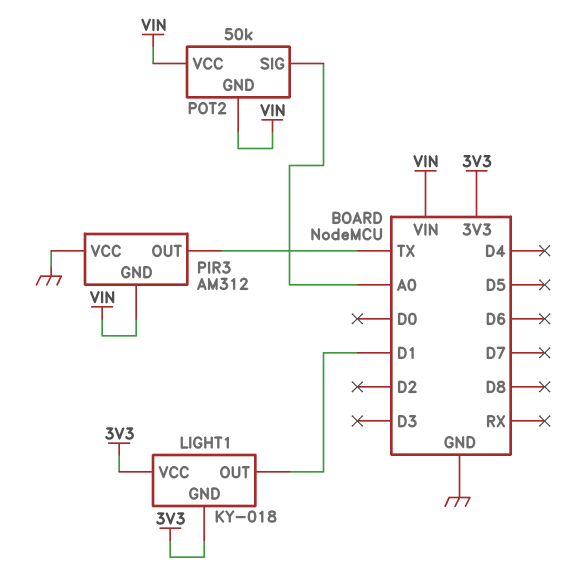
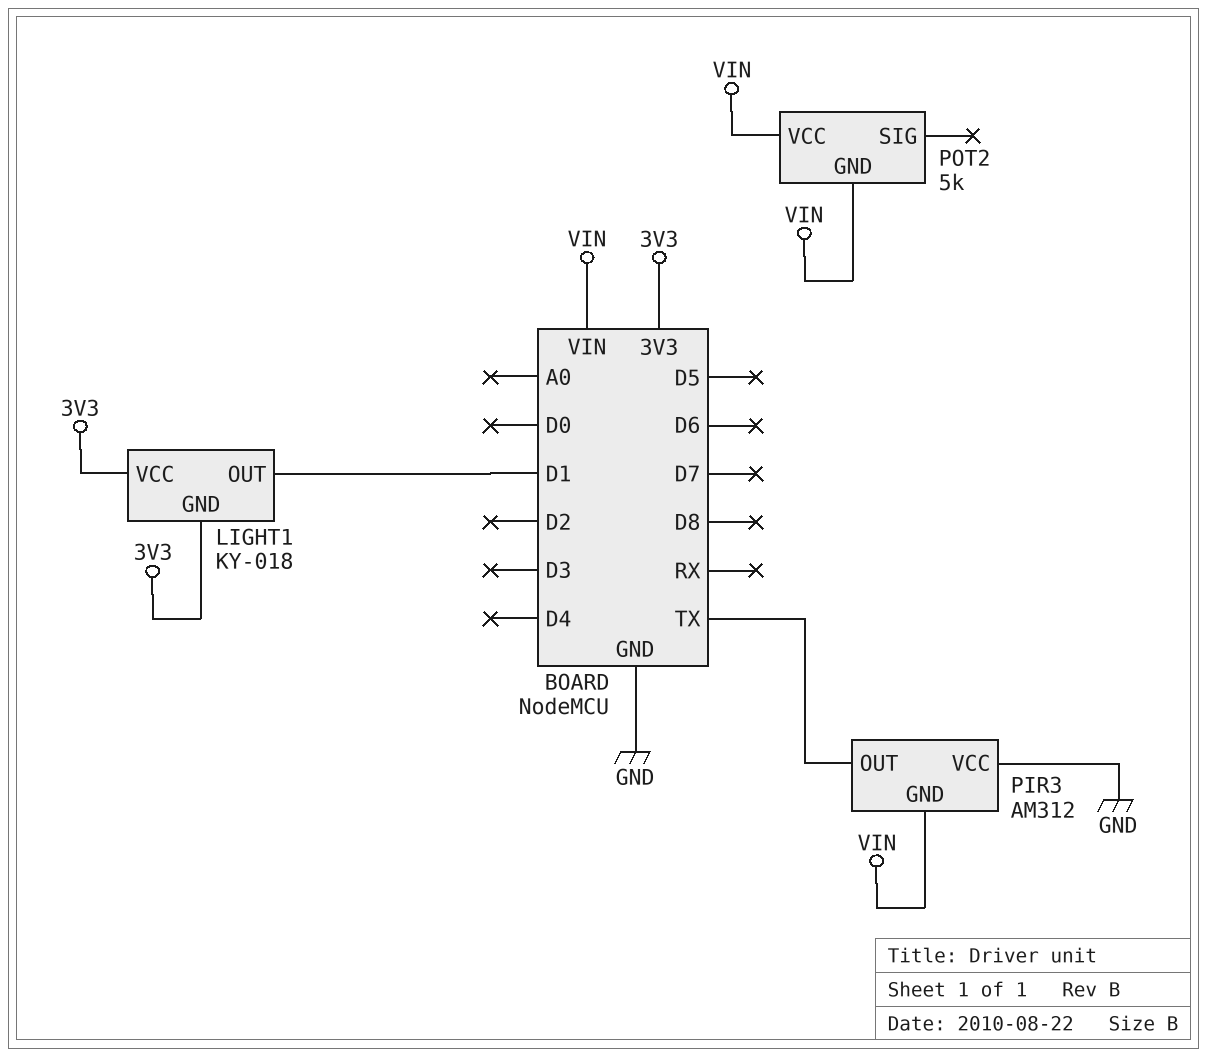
POT2: 50k -> 5k
POT2 pin SIG: A0 -> none

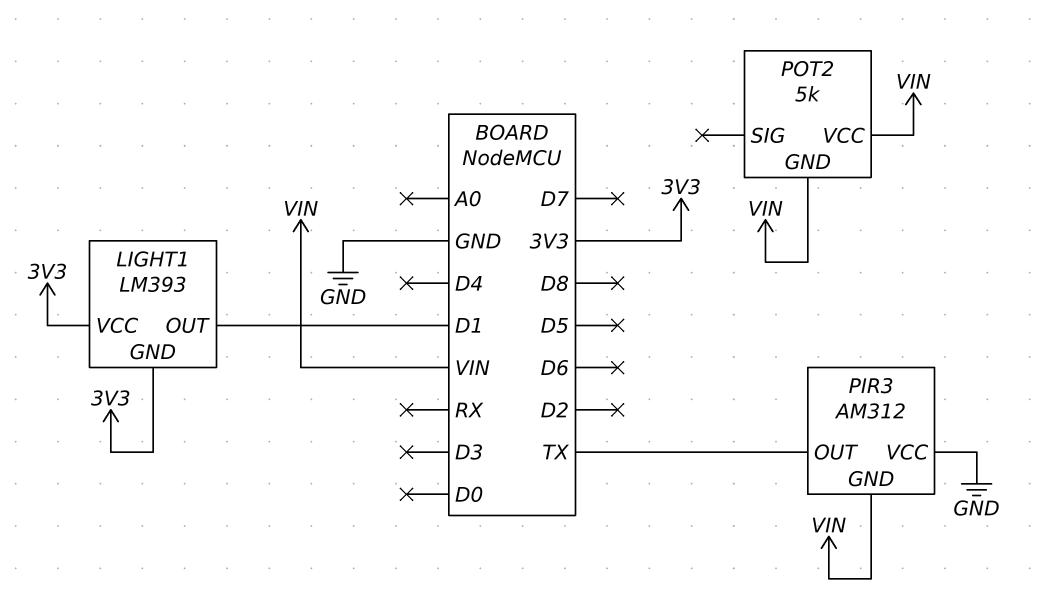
LIGHT1: KY-018 -> LM393

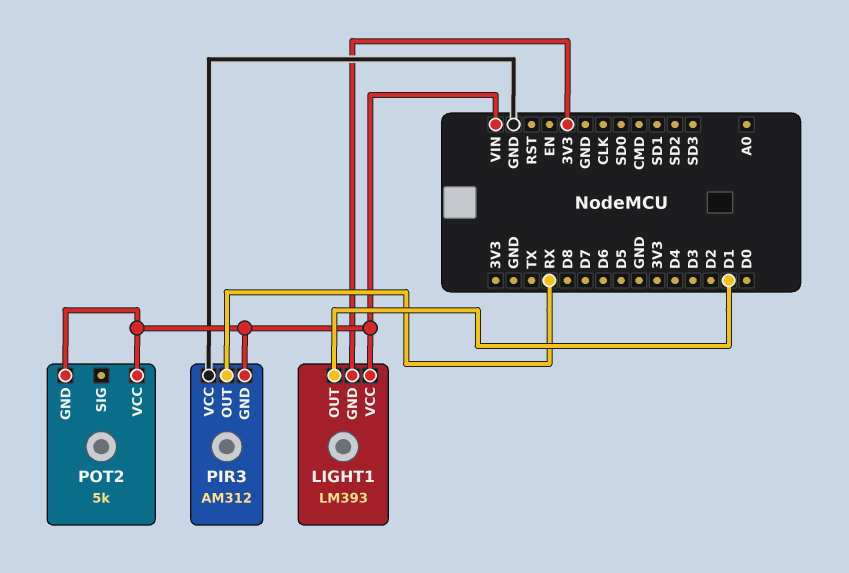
LIGHT1 pin VCC: 3V3 -> VIN
PIR3 pin OUT: TX -> RX

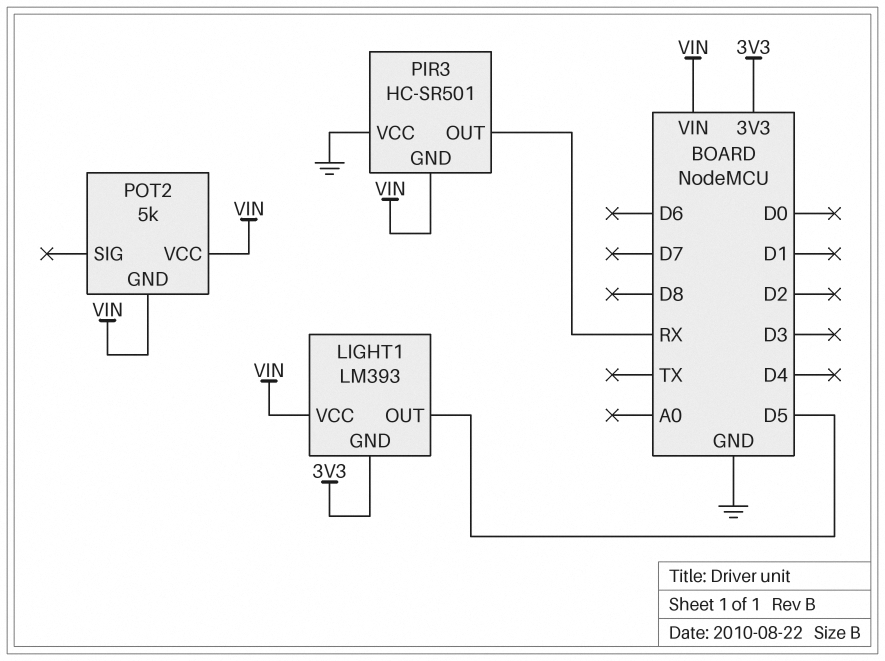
LIGHT1 pin OUT: D1 -> D5
PIR3: AM312 -> HC-SR501

